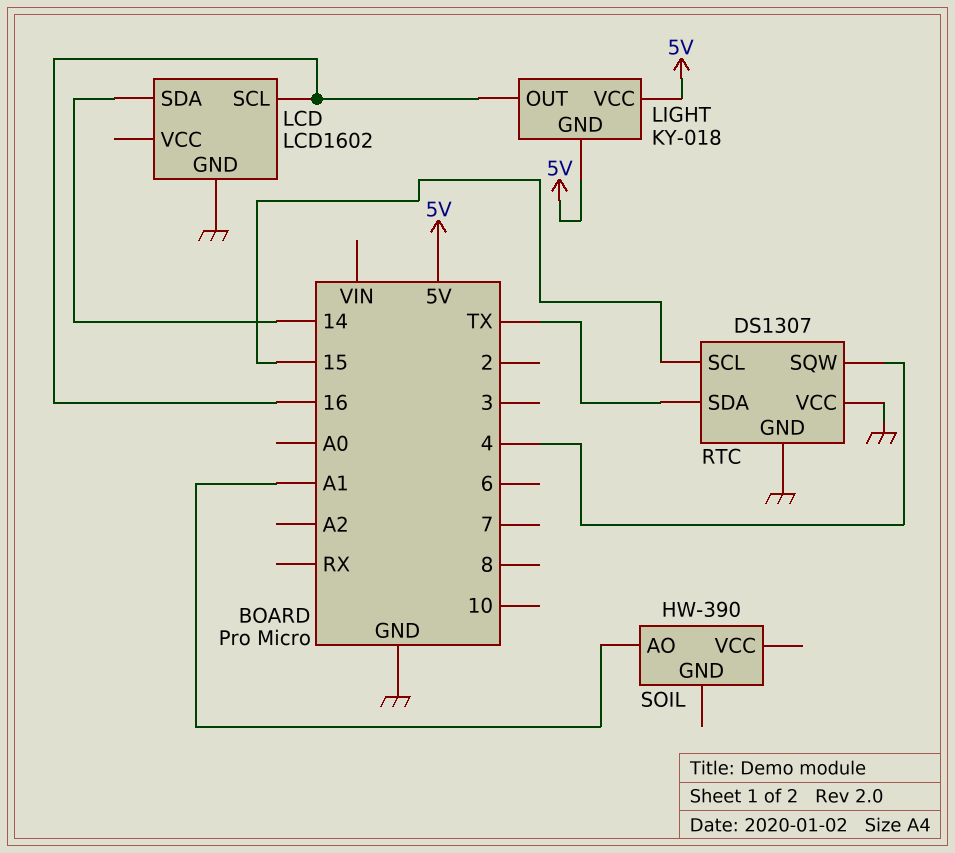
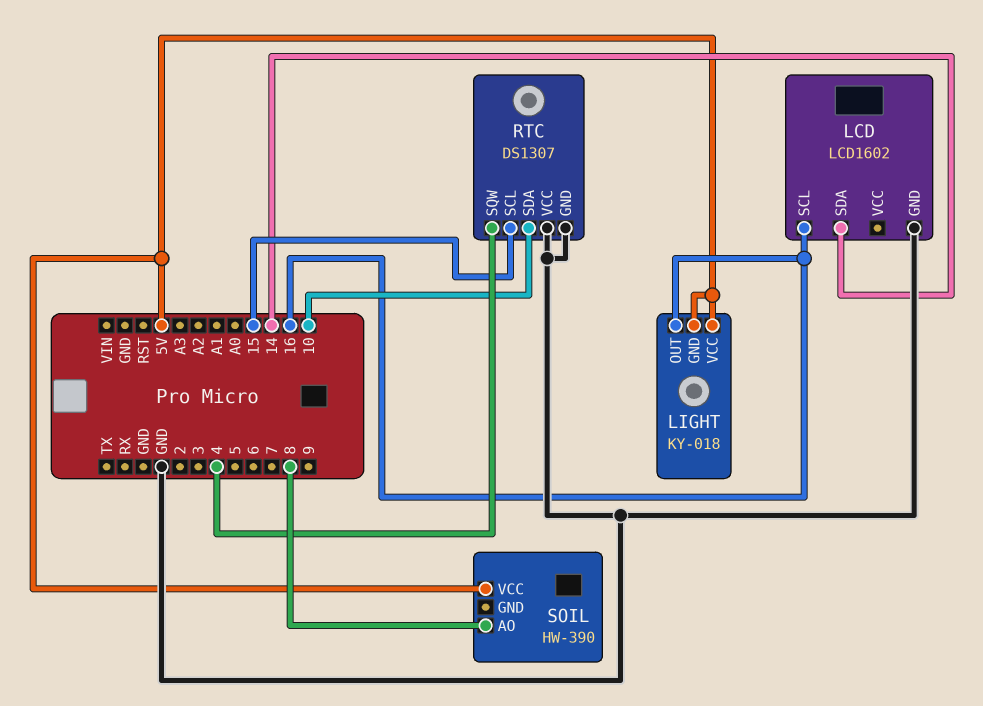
RTC pin SDA: TX -> 10
SOIL pin AO: A1 -> 8
SOIL pin VCC: none -> 5V

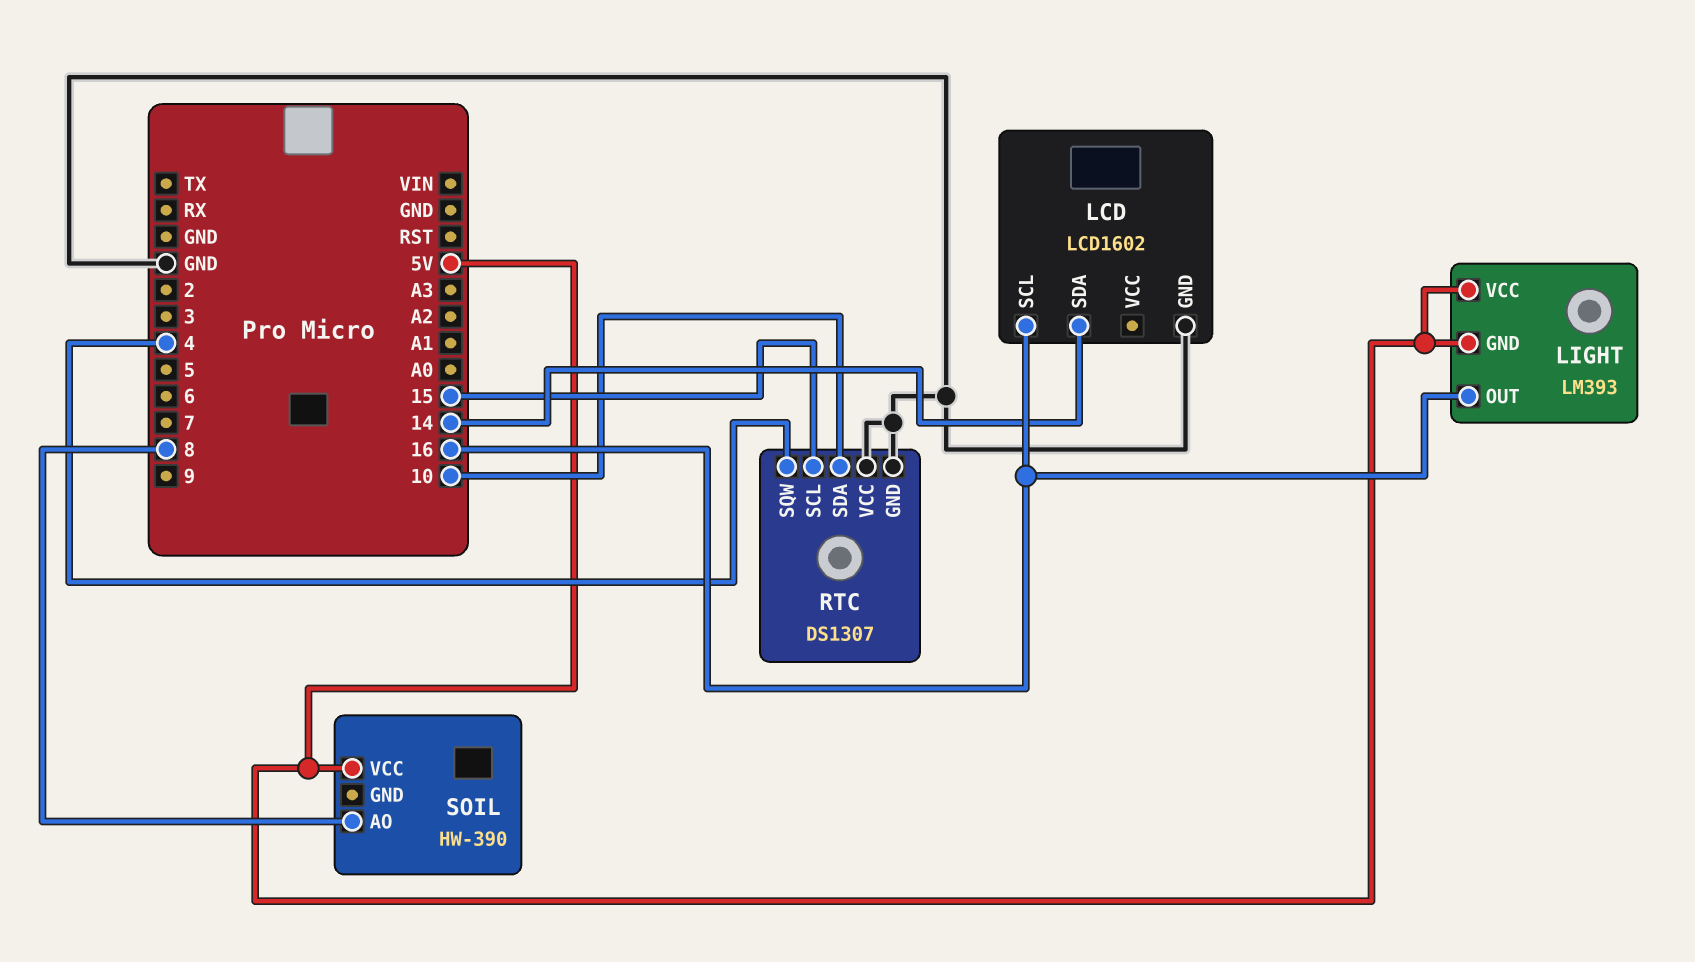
LIGHT: KY-018 -> LM393

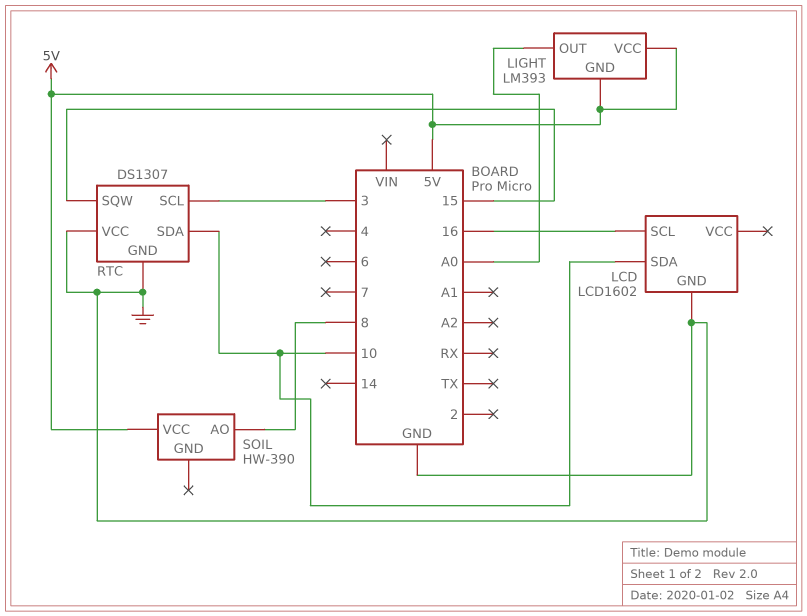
LCD pin SDA: 14 -> 10
LIGHT pin OUT: 16 -> A0
RTC pin SCL: 15 -> 3
RTC pin SQW: 4 -> 15

